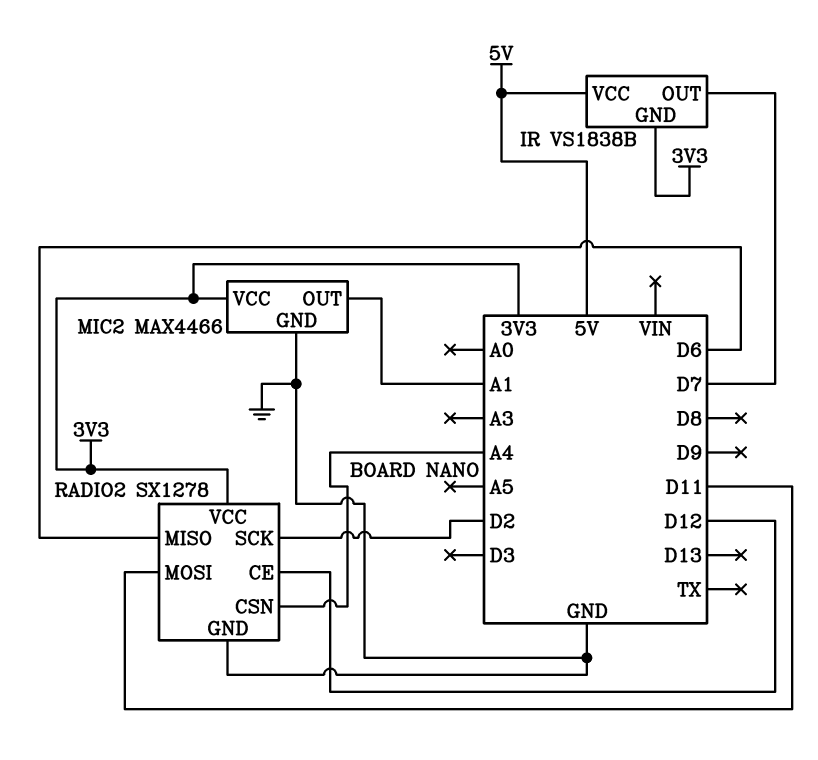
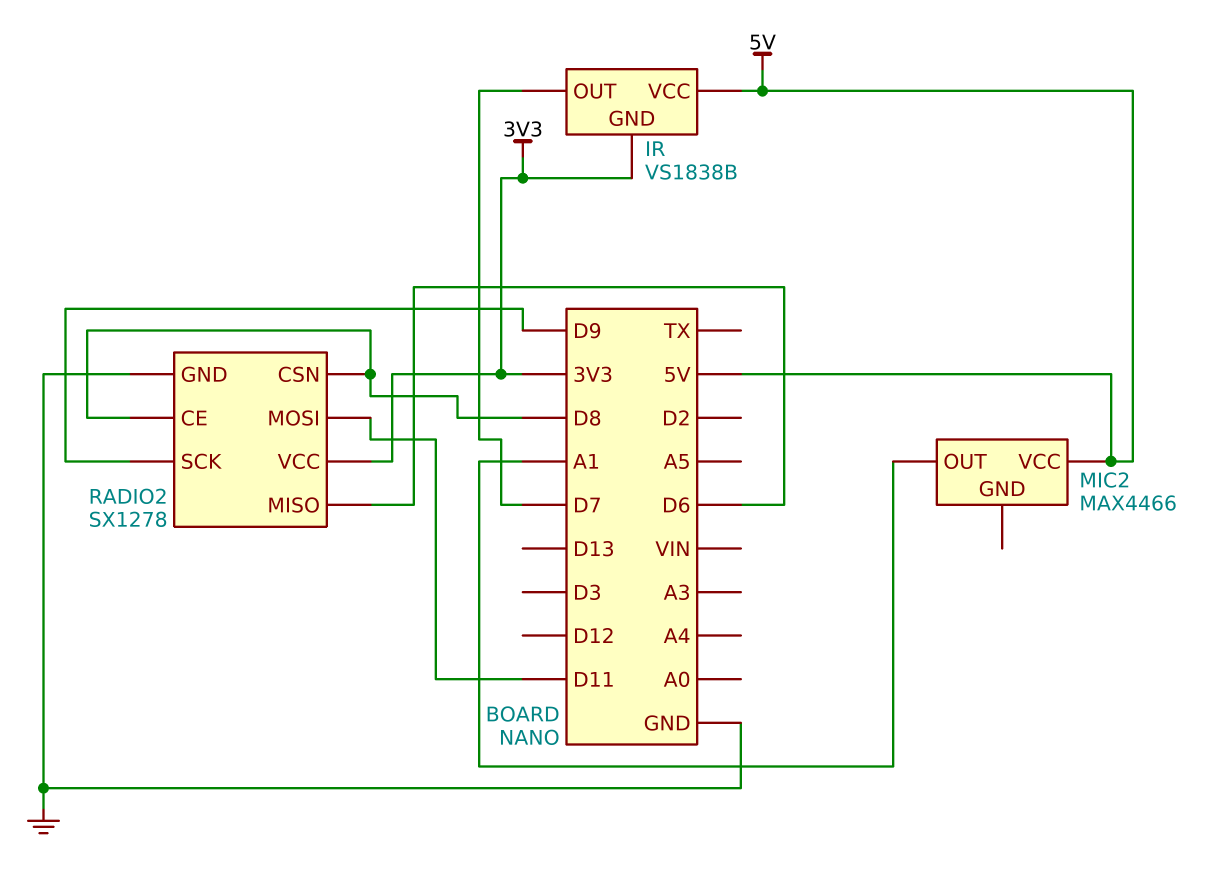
MIC2 pin GND: GND -> none
MIC2 pin VCC: 3V3 -> 5V
RADIO2 pin CE: D12 -> D8
RADIO2 pin CSN: A4 -> D8
RADIO2 pin SCK: D2 -> D9

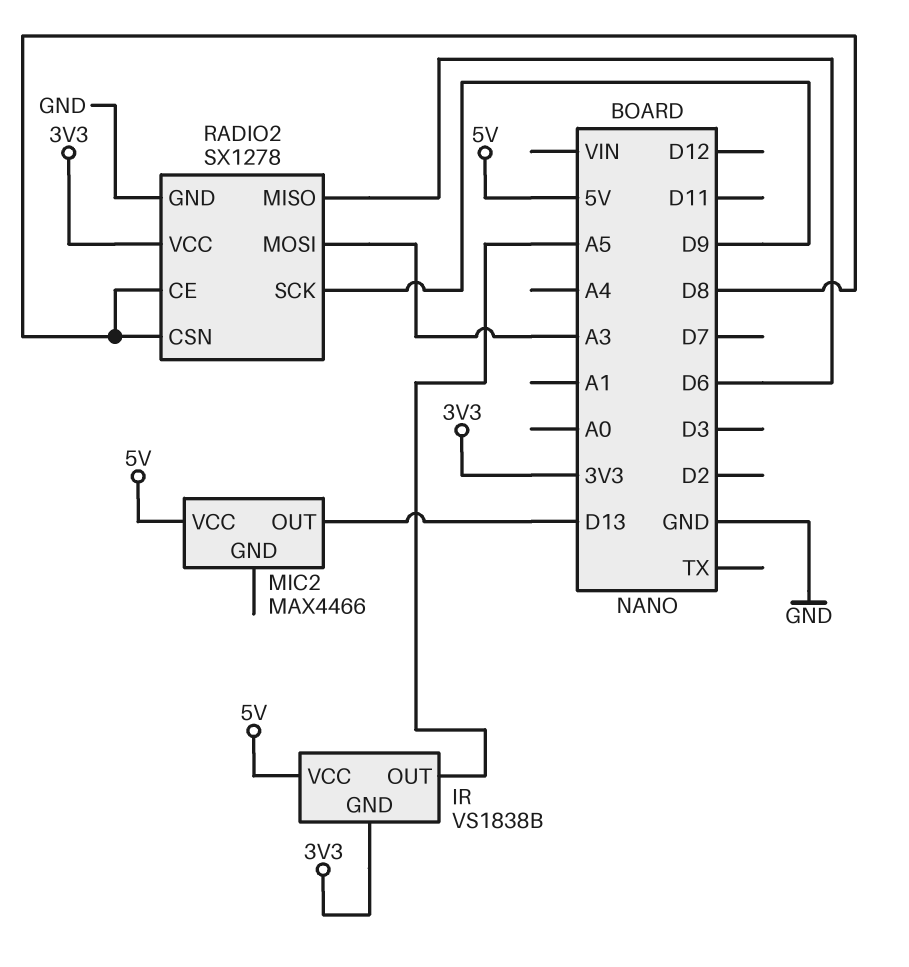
IR pin OUT: D7 -> A5
MIC2 pin OUT: A1 -> D13
RADIO2 pin MOSI: D11 -> A3

